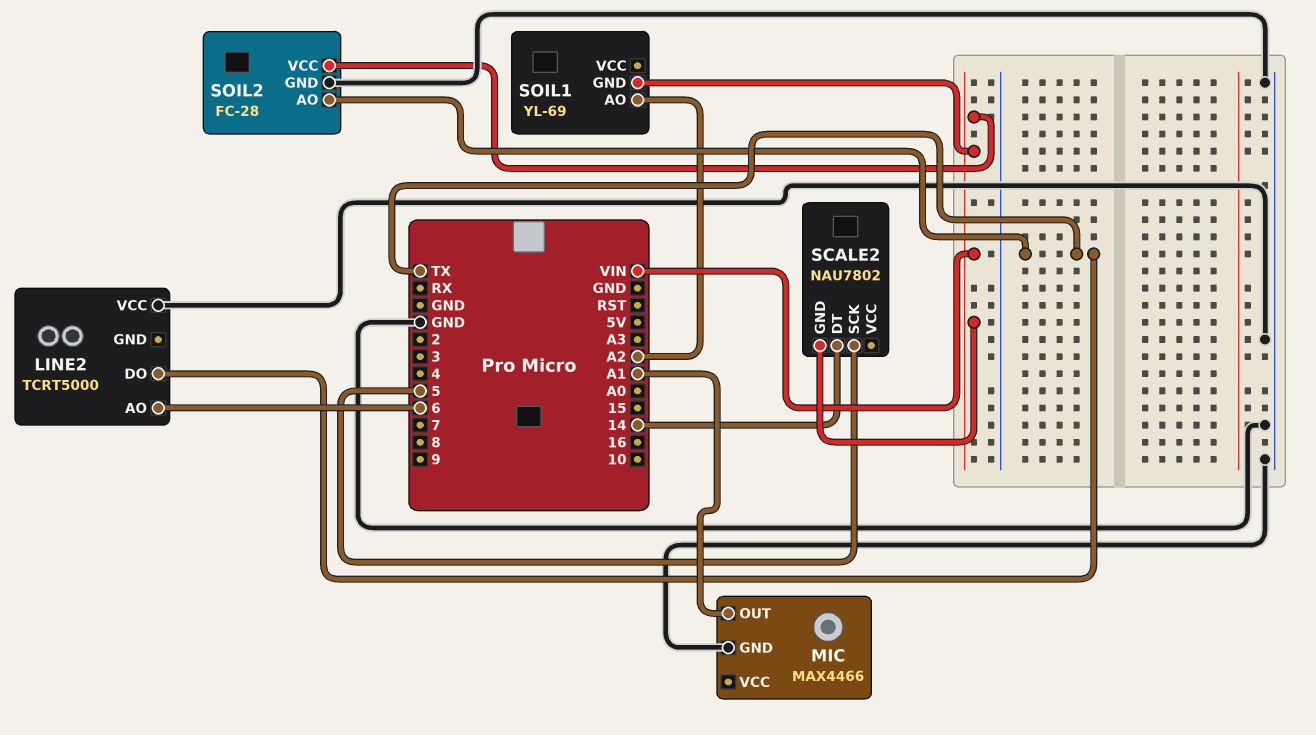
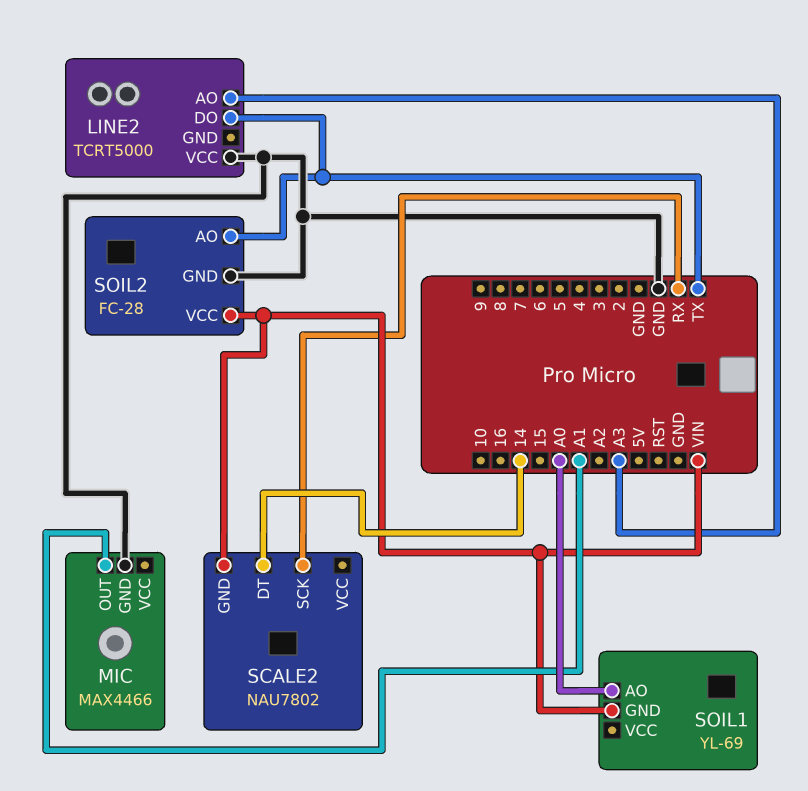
LINE2 pin AO: 6 -> A3
SCALE2 pin SCK: 5 -> RX
SOIL1 pin AO: A2 -> A0

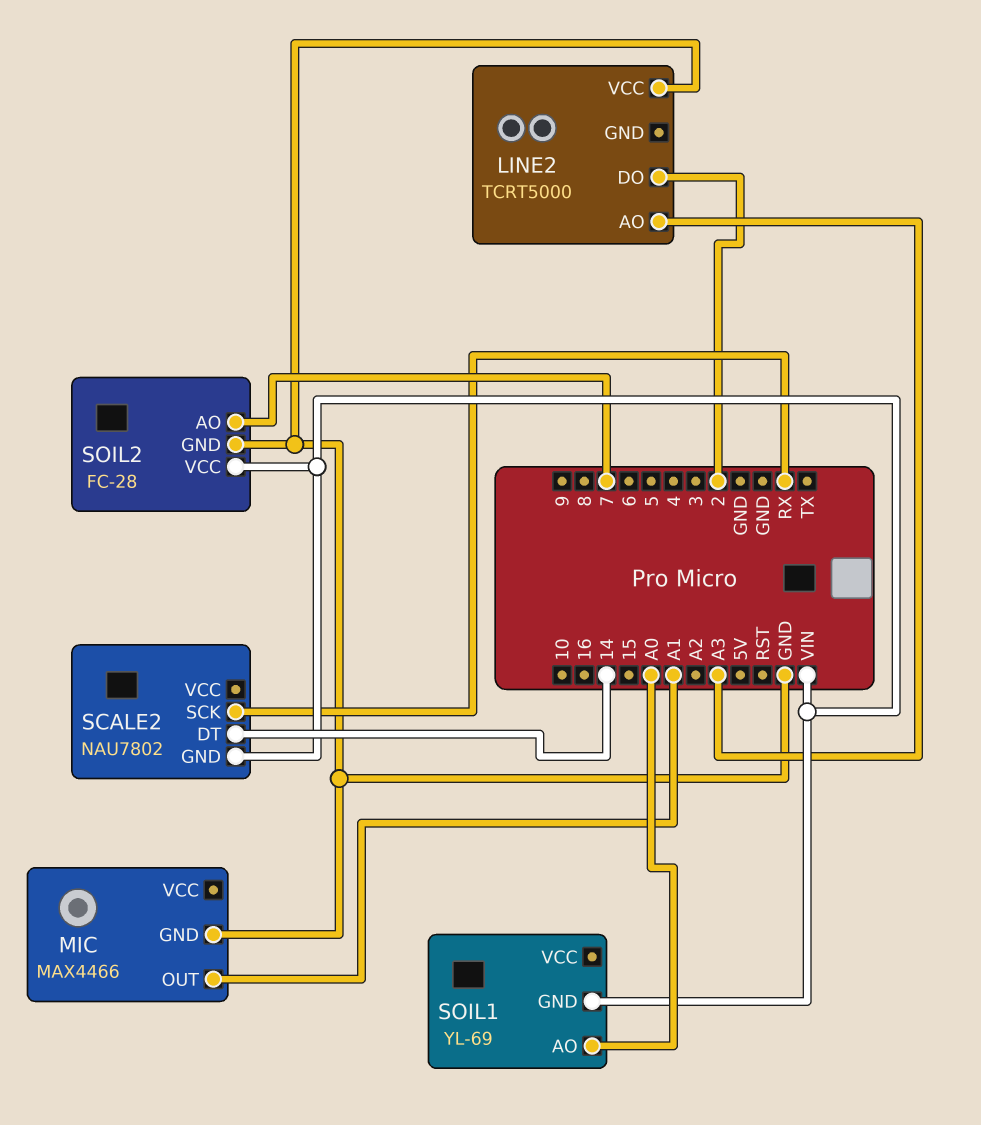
LINE2 pin DO: TX -> 2
SOIL2 pin AO: TX -> 7

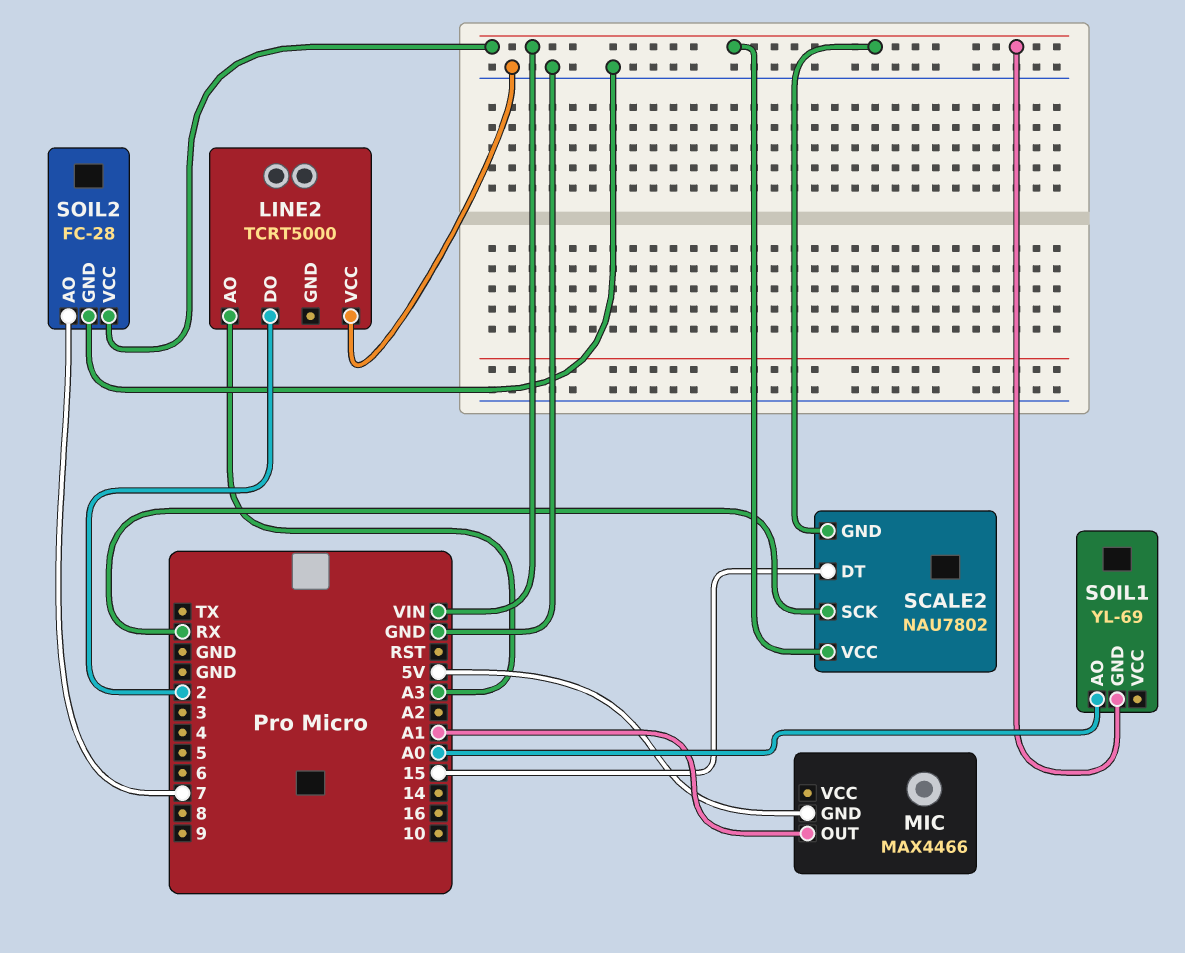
MIC pin GND: GND -> 5V
SCALE2 pin DT: 14 -> 15
SCALE2 pin VCC: none -> VIN

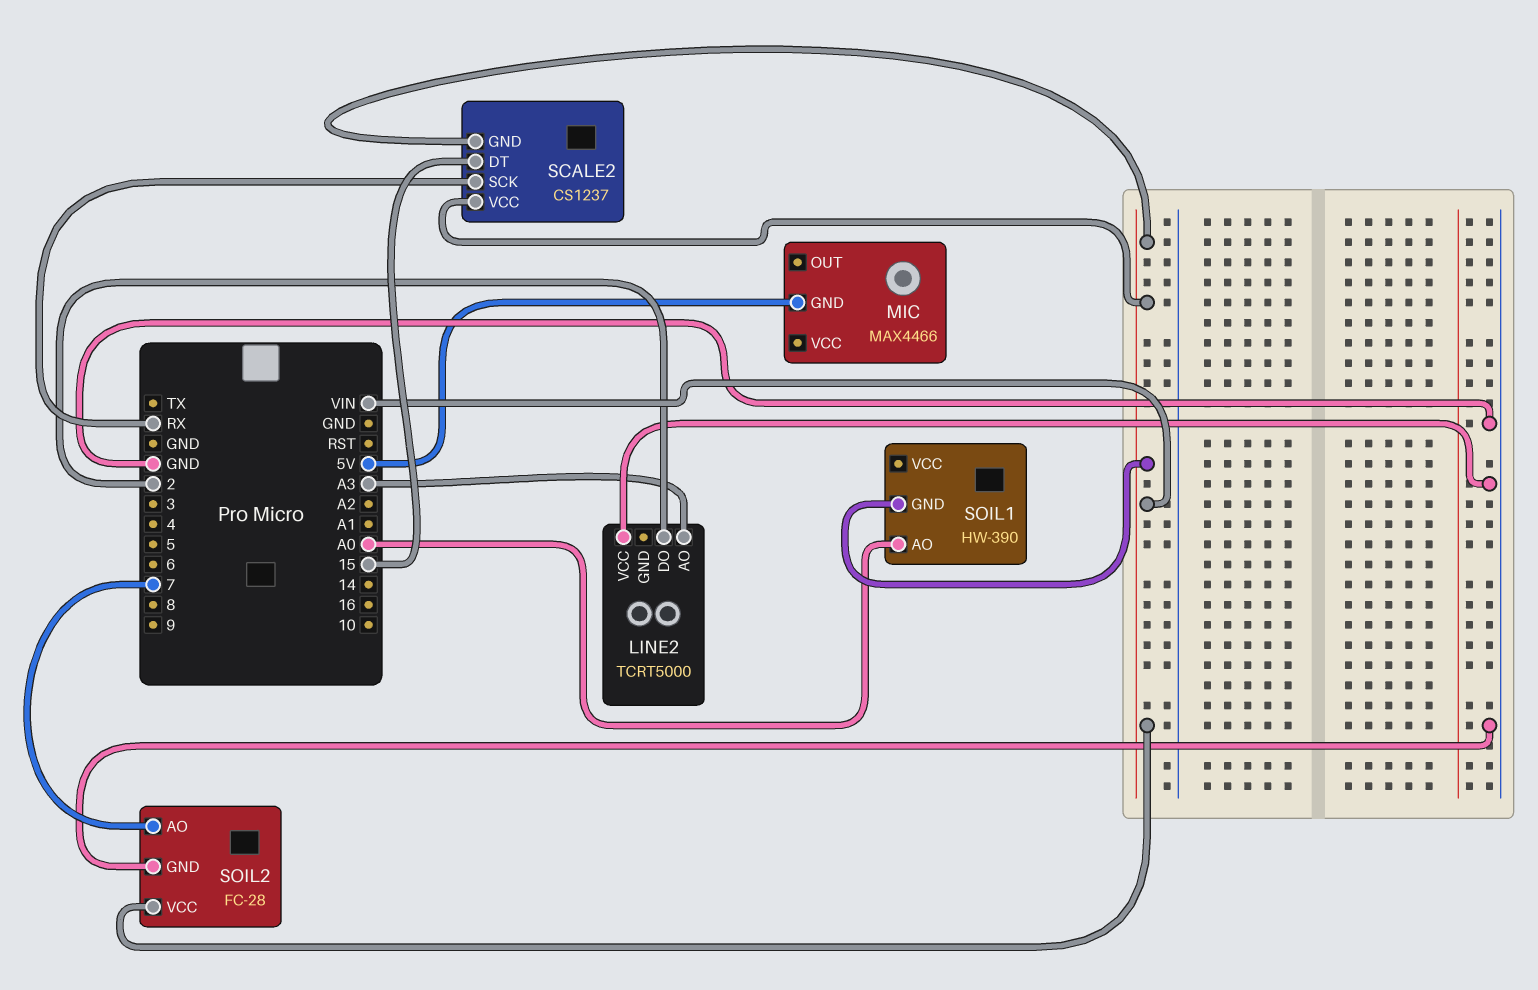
MIC pin OUT: A1 -> none
SCALE2: NAU7802 -> CS1237
SOIL1: YL-69 -> HW-390

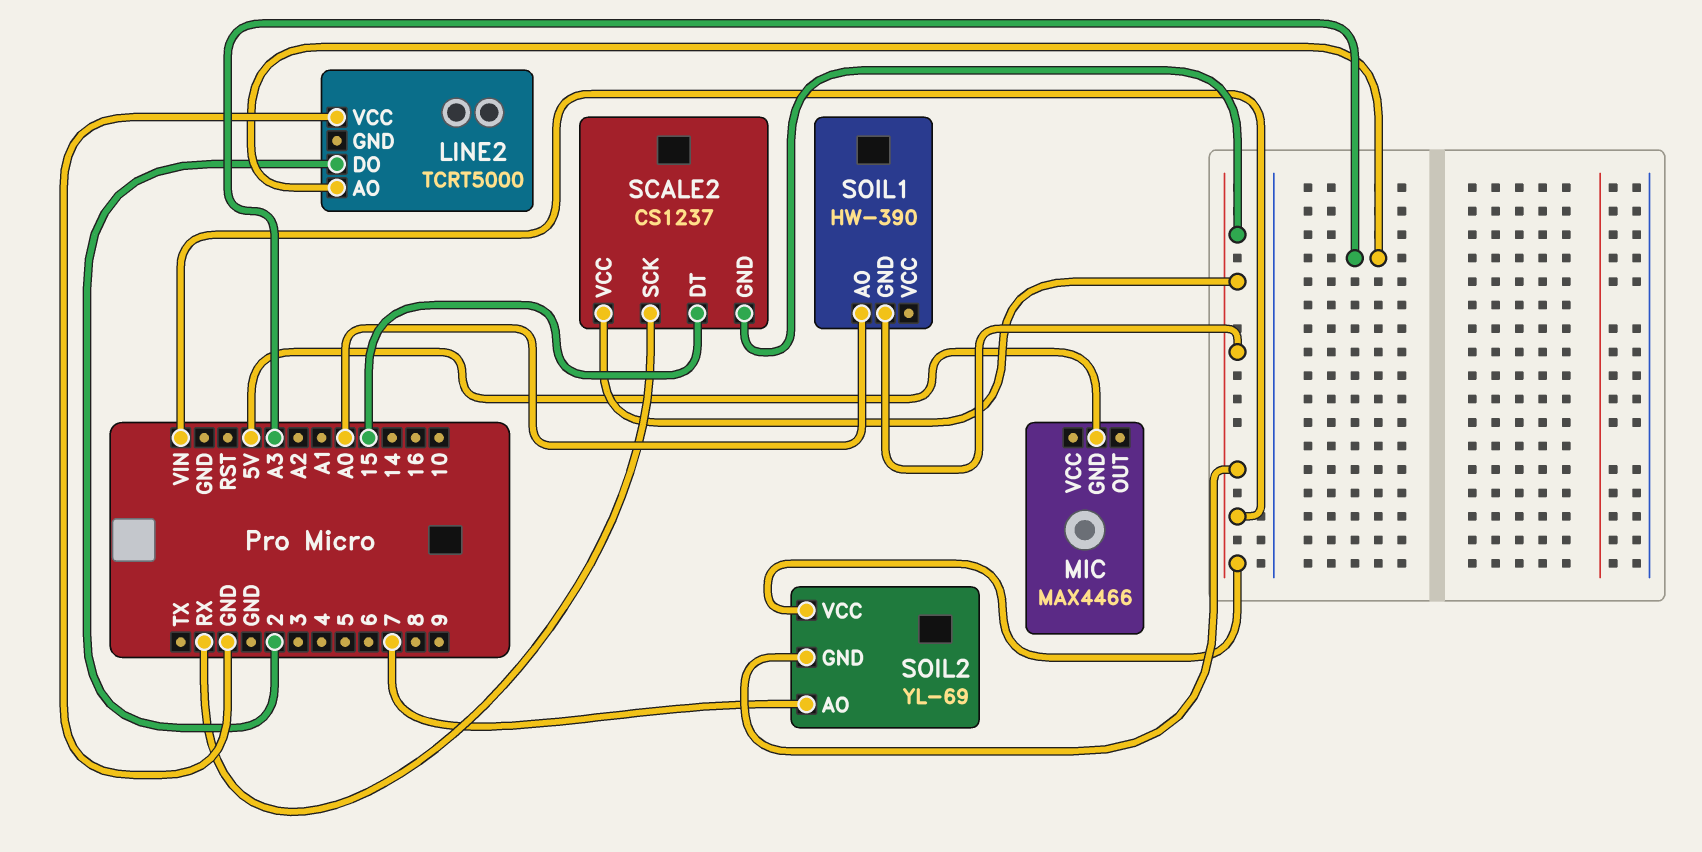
SOIL2: FC-28 -> YL-69
SOIL2 pin GND: GND -> VIN

